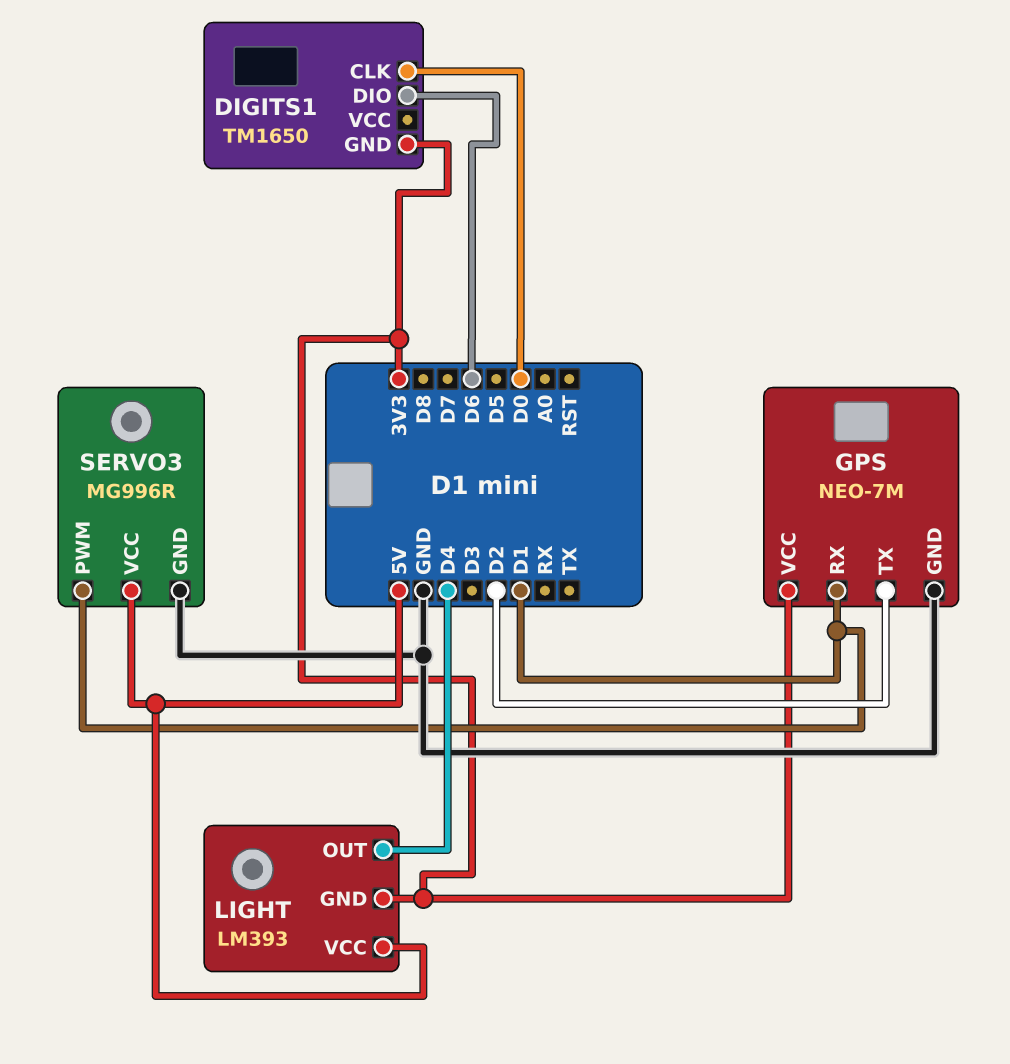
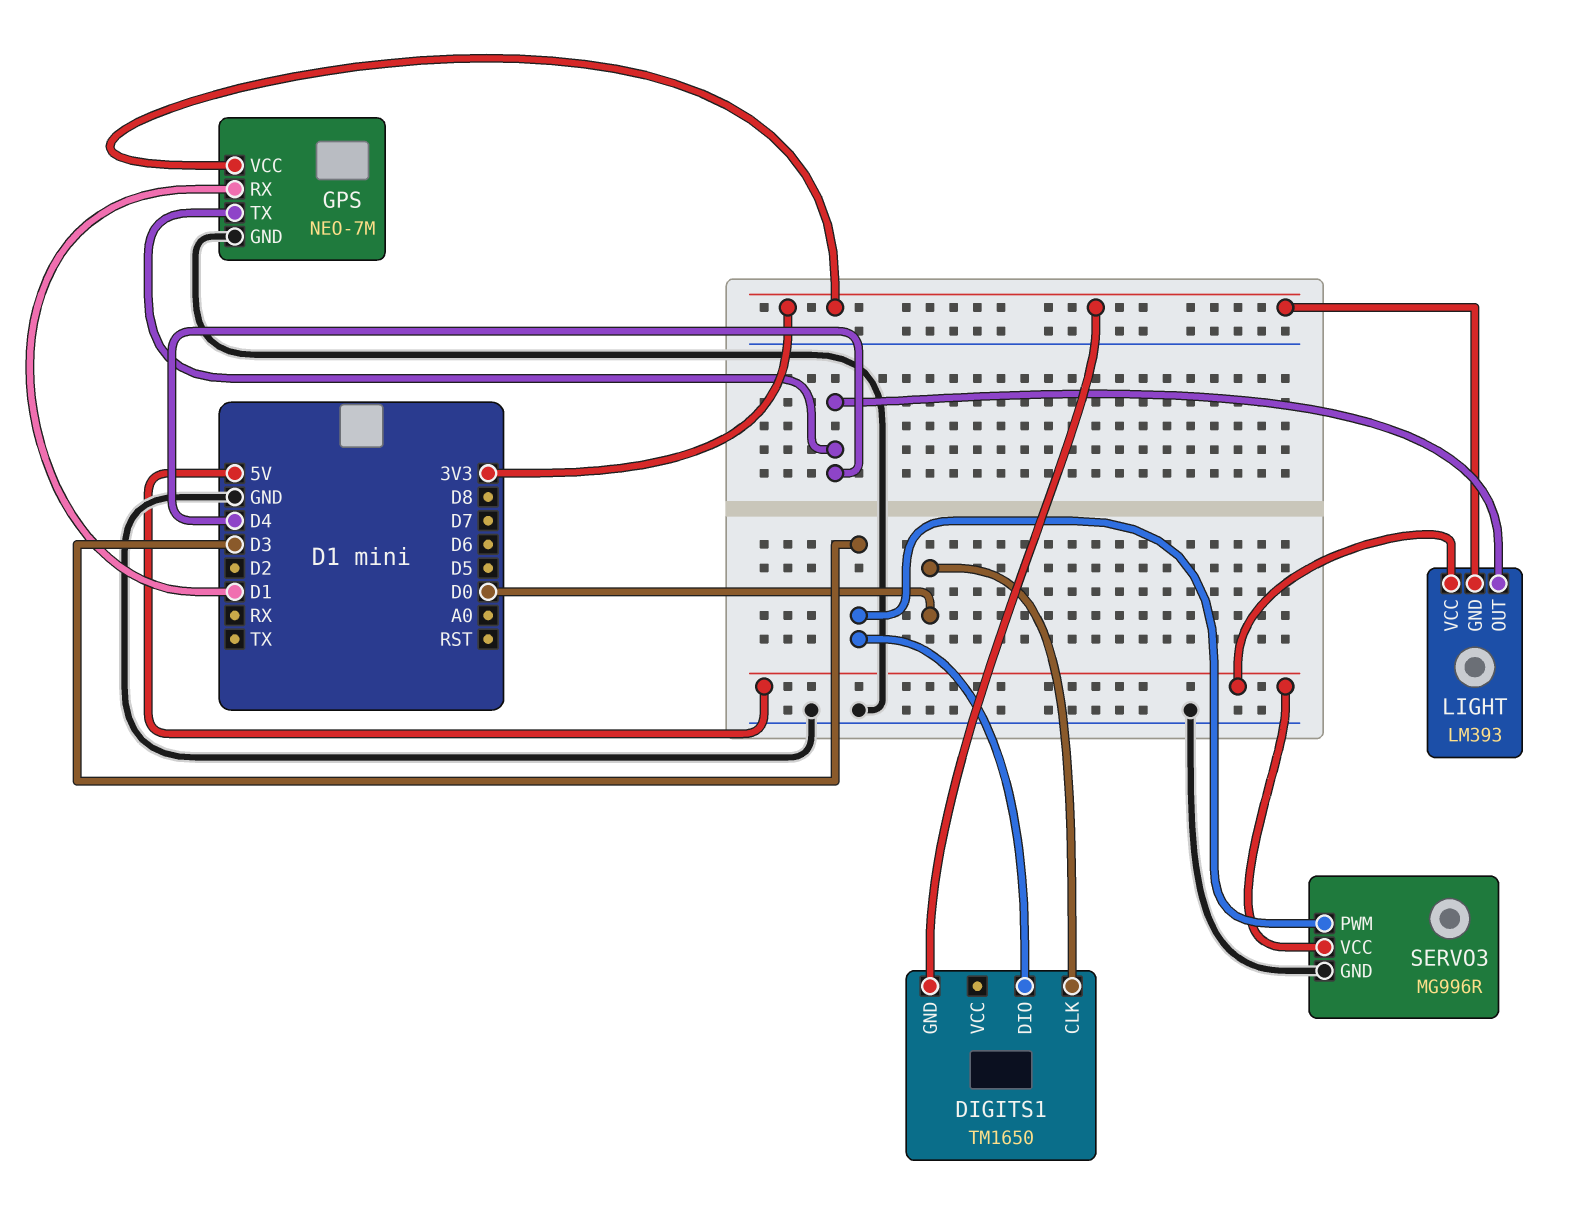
DIGITS1 pin DIO: D6 -> D3
GPS pin TX: D2 -> D4
SERVO3 pin PWM: D1 -> D3

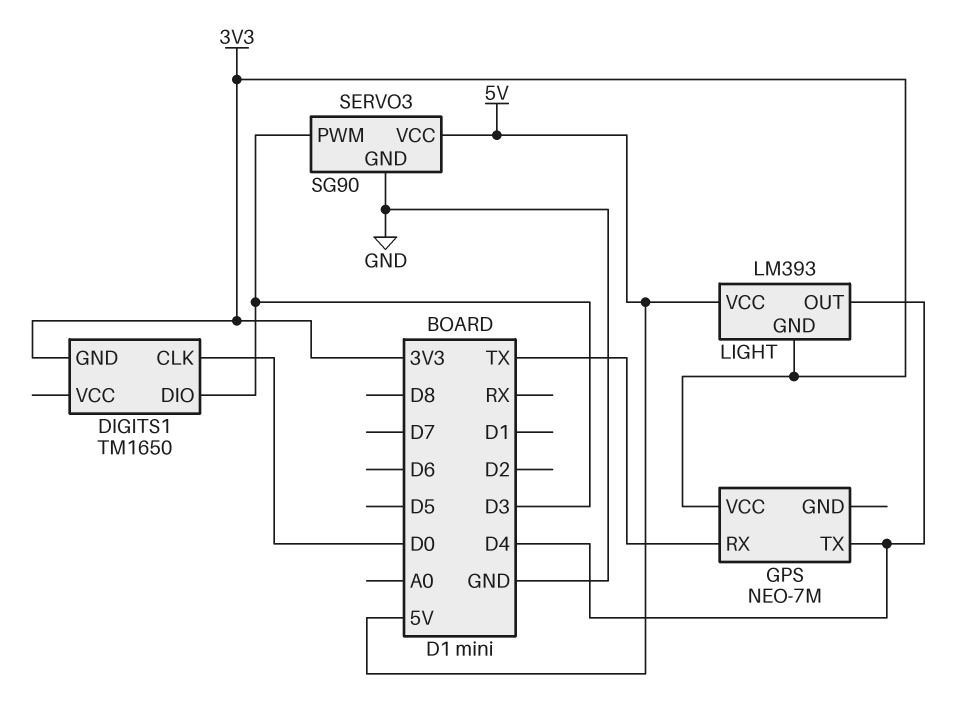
GPS pin GND: GND -> none
GPS pin RX: D1 -> TX
SERVO3: MG996R -> SG90

